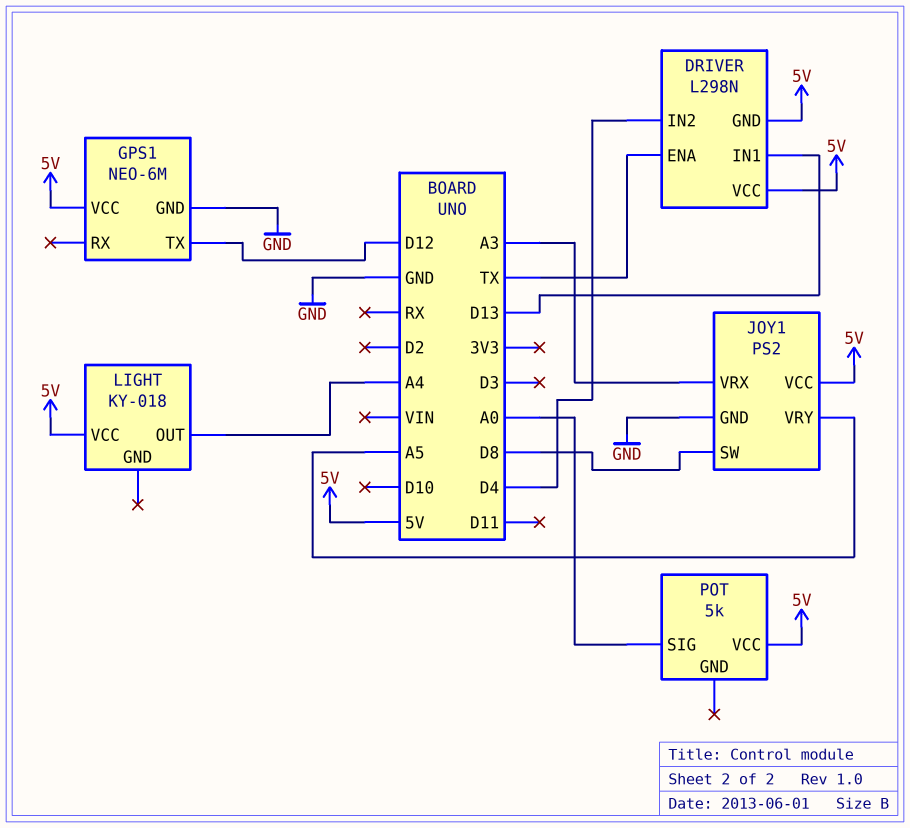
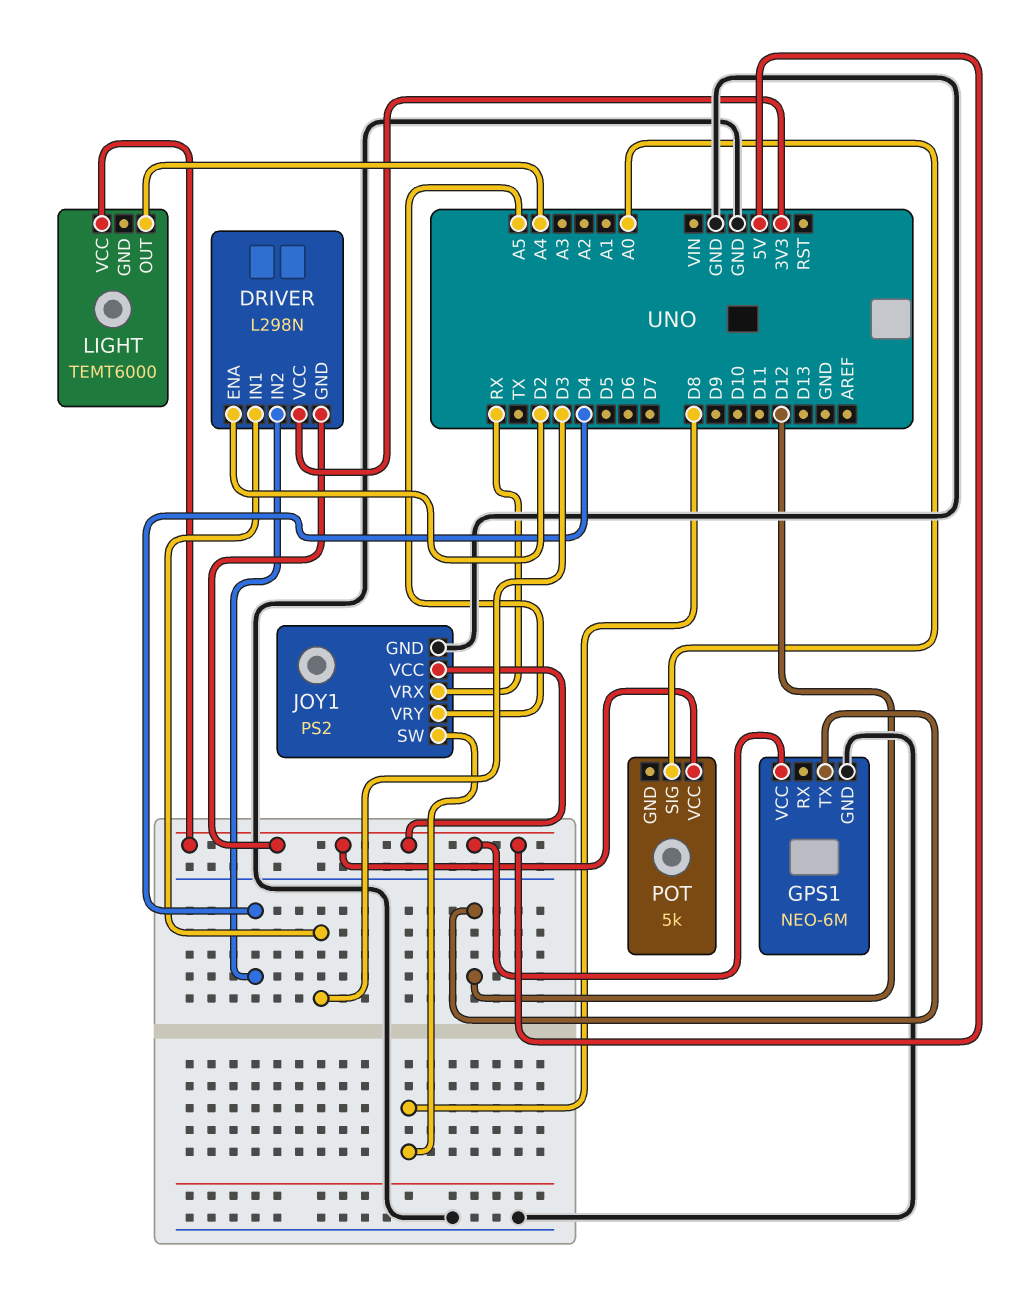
DRIVER pin ENA: TX -> D2
DRIVER pin IN1: D13 -> D3
DRIVER pin VCC: 5V -> 3V3
JOY1 pin VRX: A3 -> RX
LIGHT: KY-018 -> TEMT6000

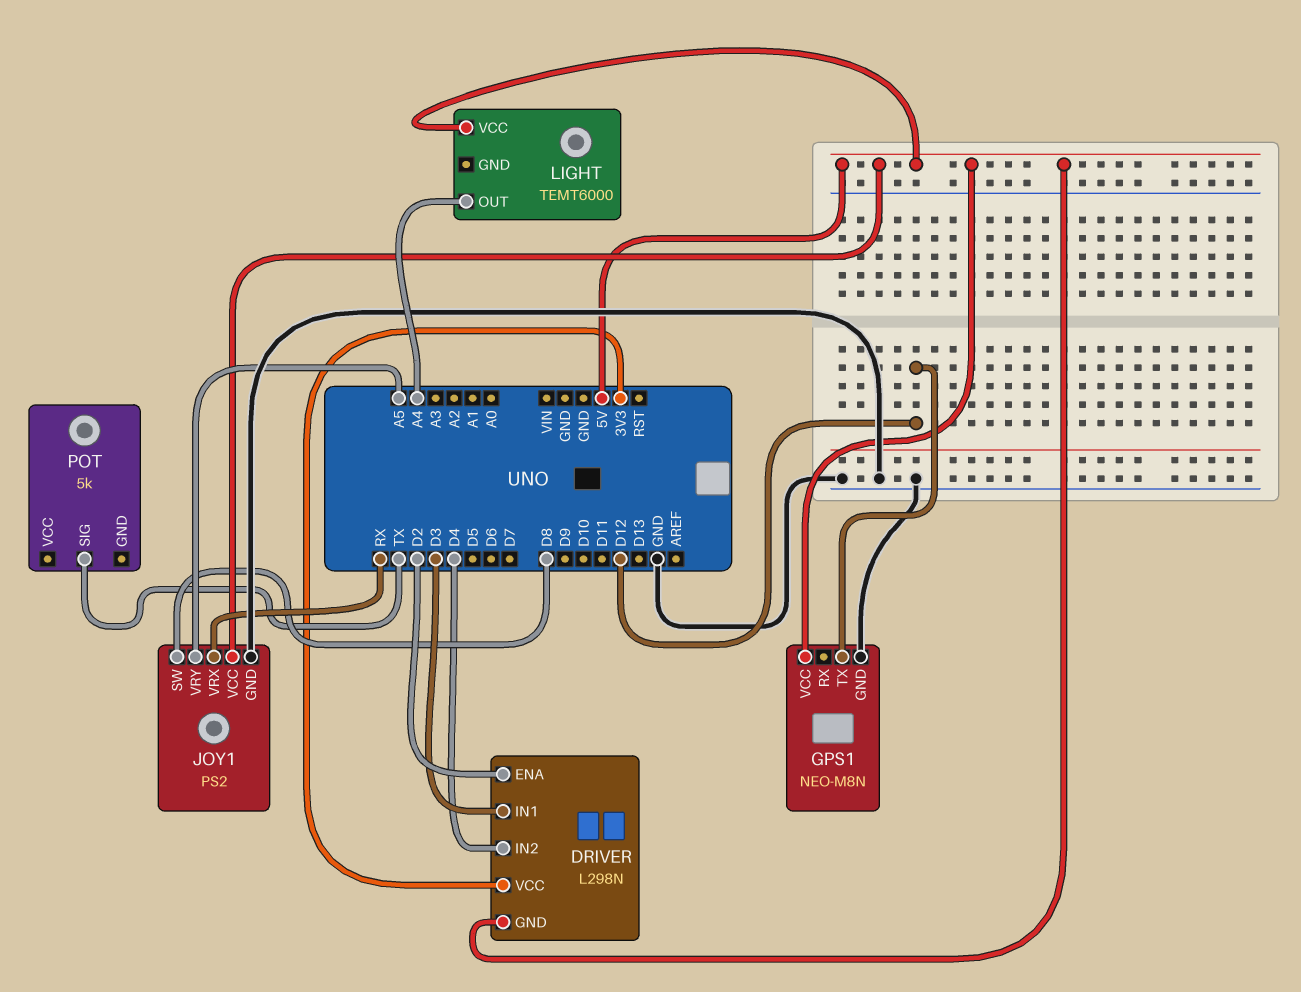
GPS1: NEO-6M -> NEO-M8N
POT pin SIG: A0 -> TX
POT pin VCC: 5V -> none

